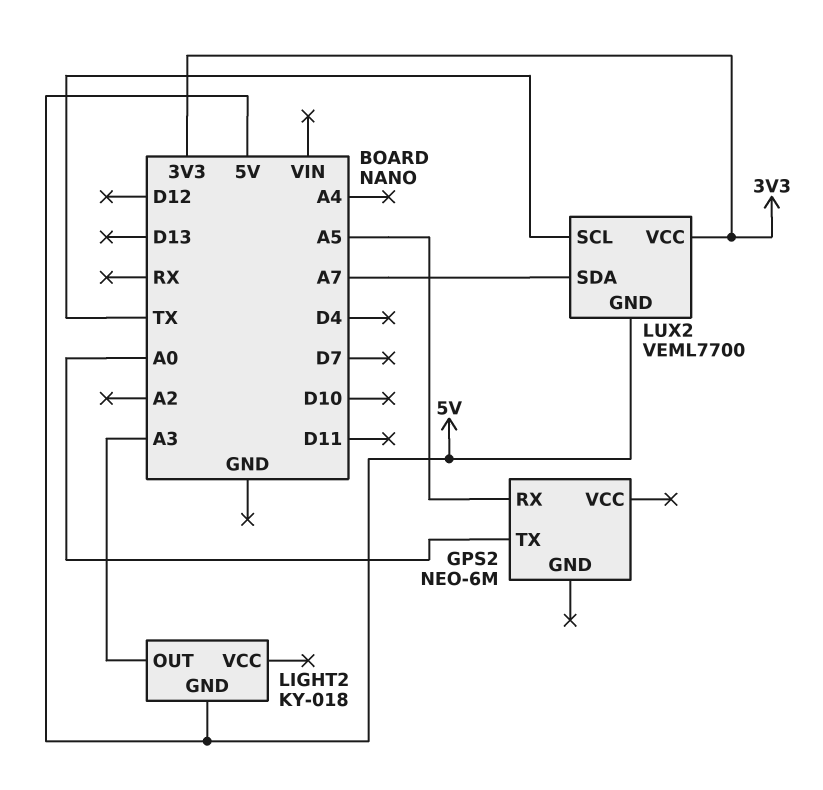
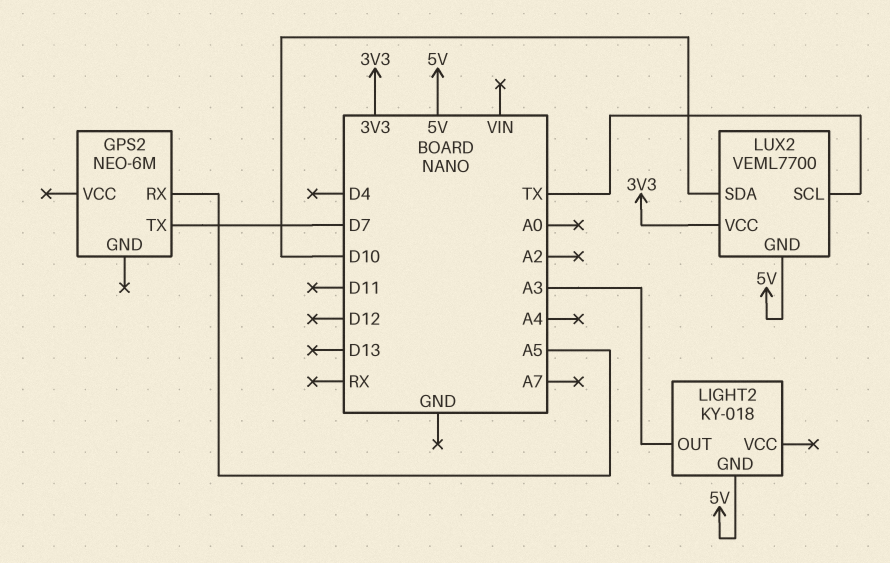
GPS2 pin TX: A0 -> D7
LUX2 pin SDA: A7 -> D10

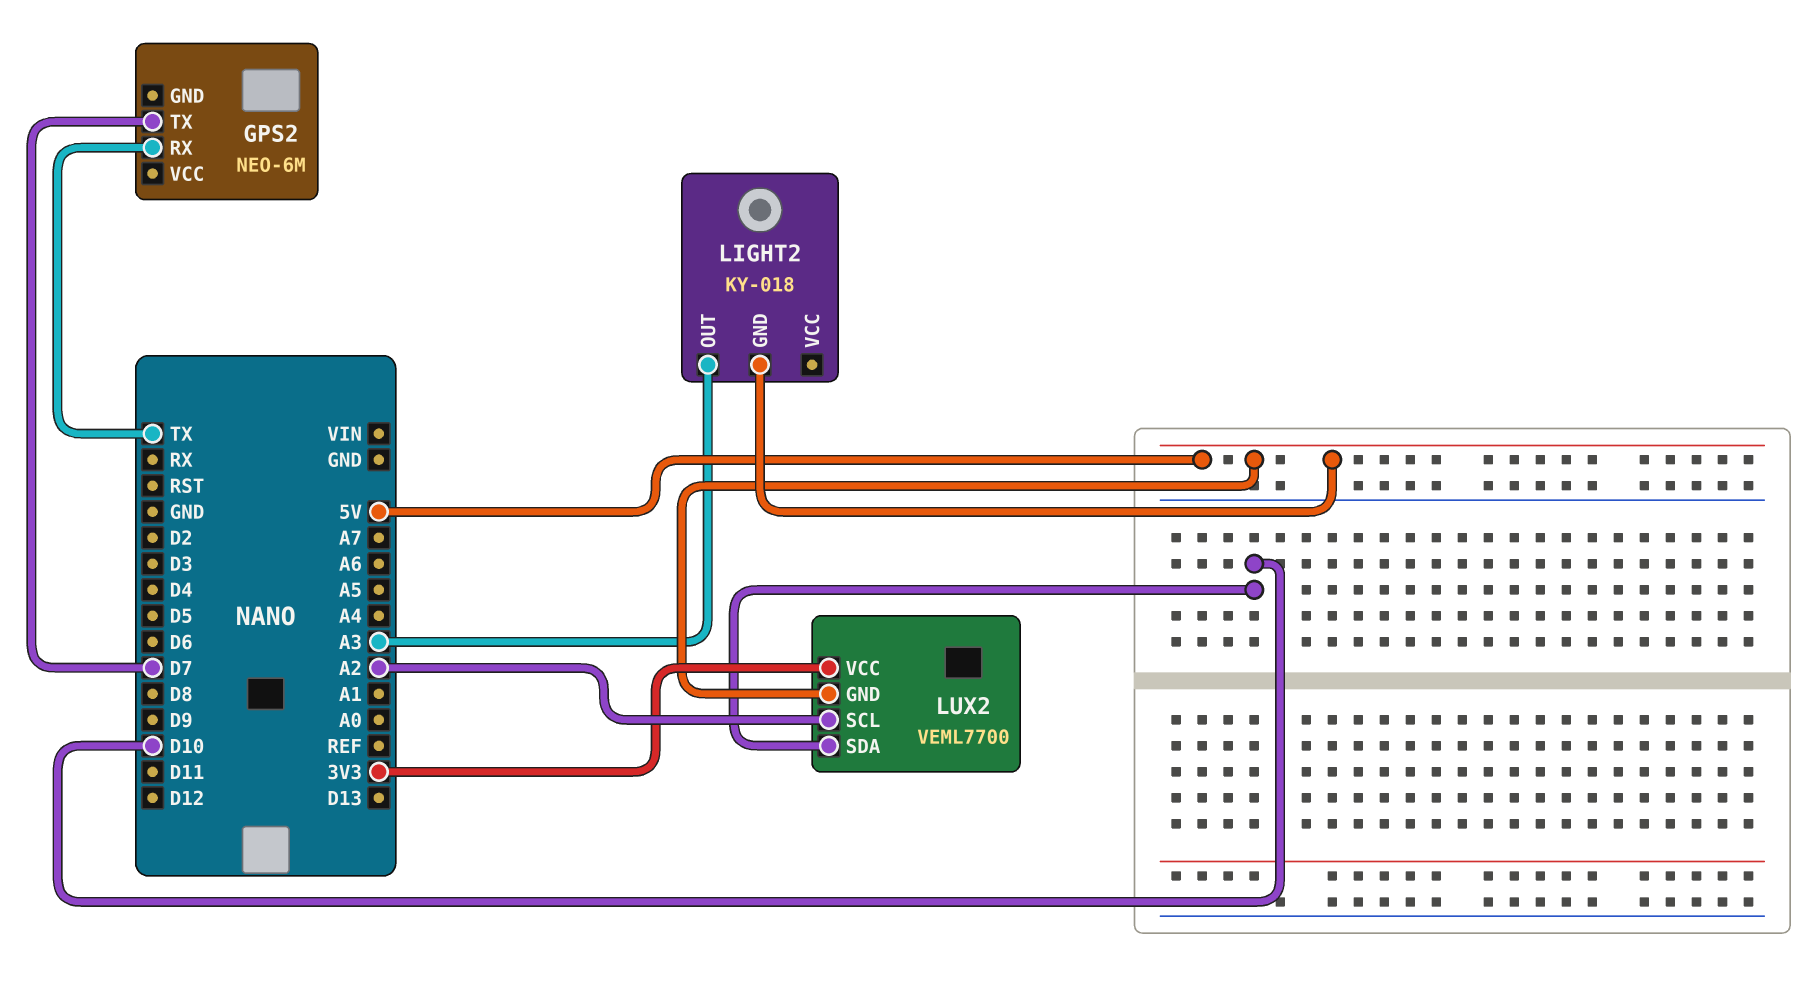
GPS2 pin RX: A5 -> TX
LUX2 pin SCL: TX -> A2

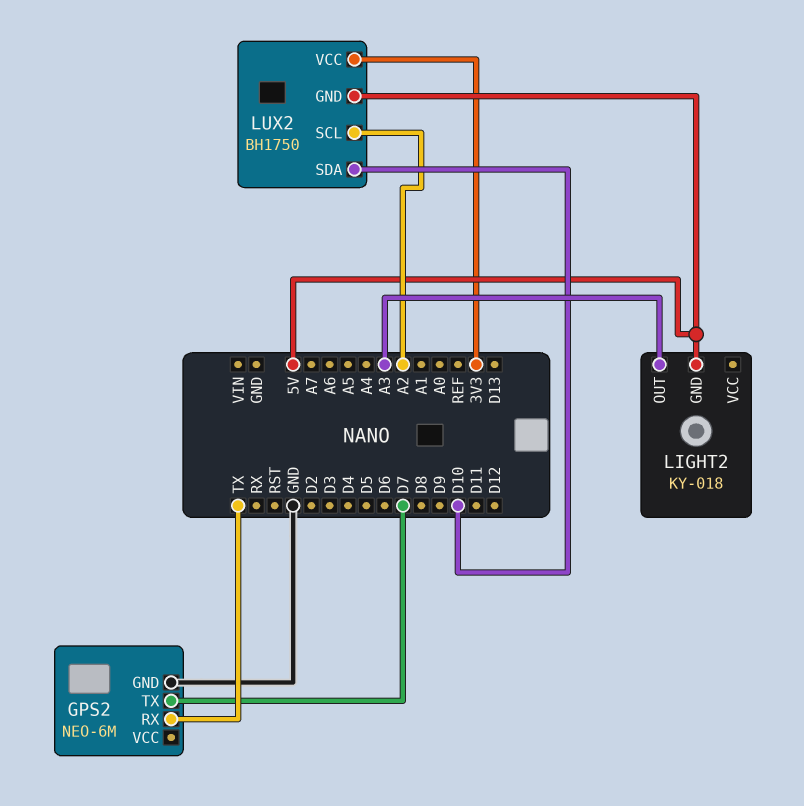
GPS2 pin GND: none -> GND
LUX2: VEML7700 -> BH1750

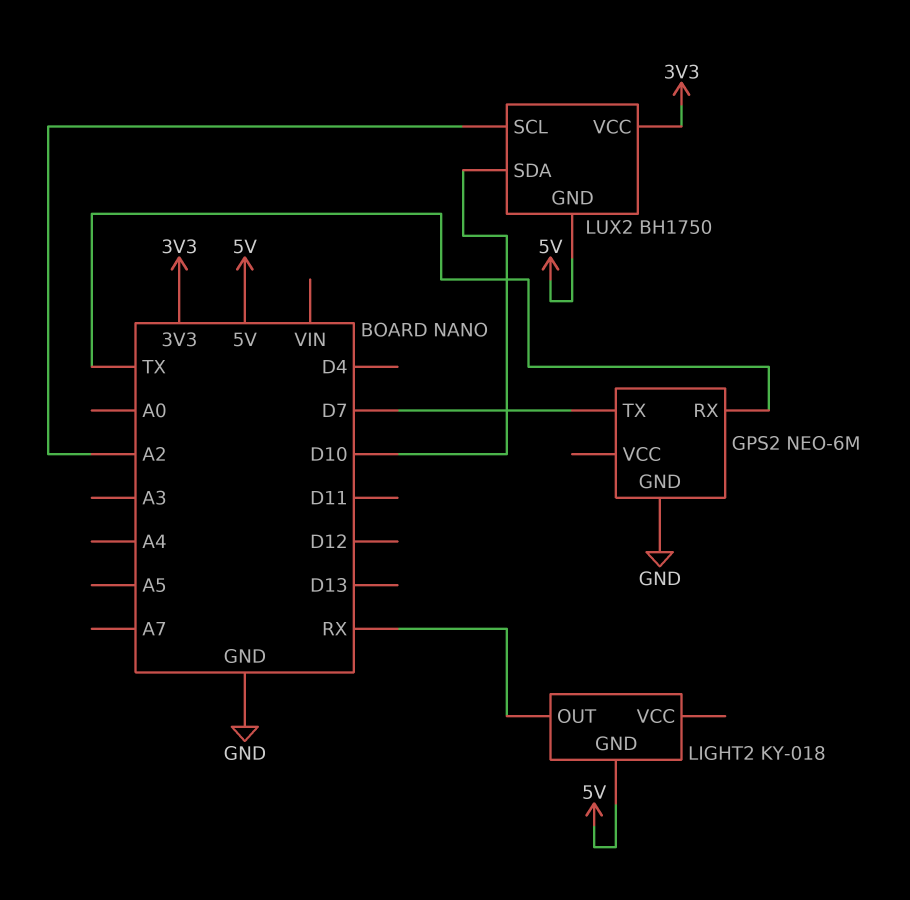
LIGHT2 pin OUT: A3 -> RX

